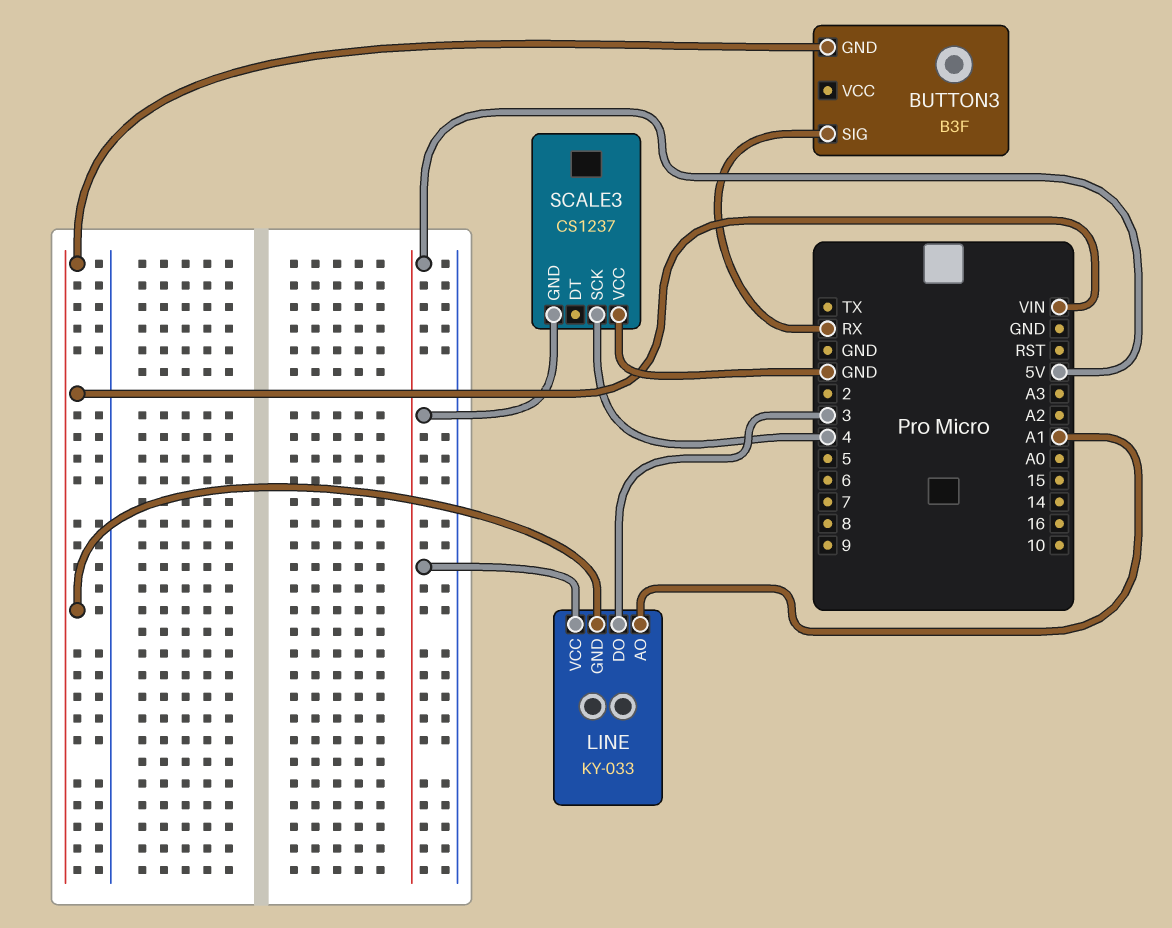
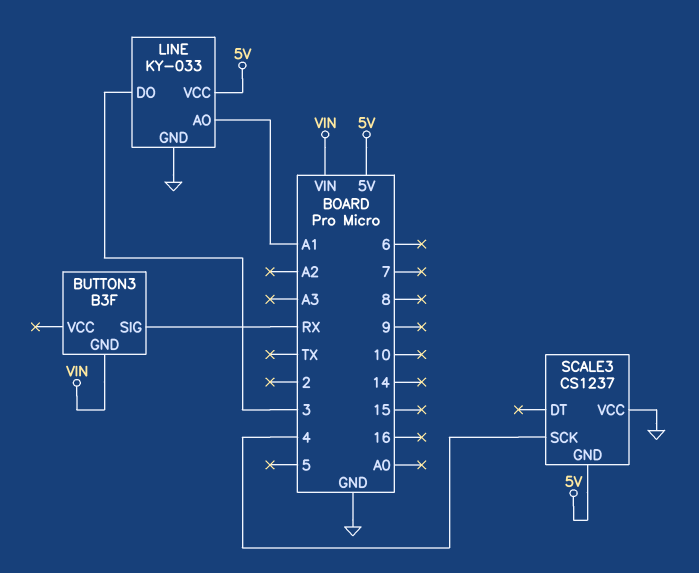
LINE pin GND: VIN -> GND

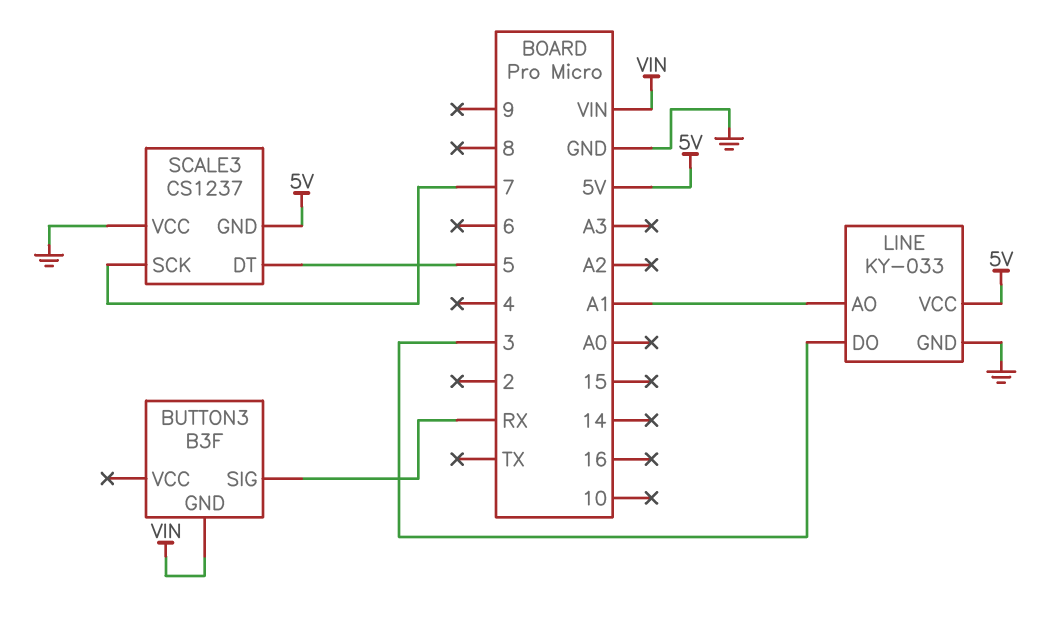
SCALE3 pin DT: none -> 5
SCALE3 pin SCK: 4 -> 7

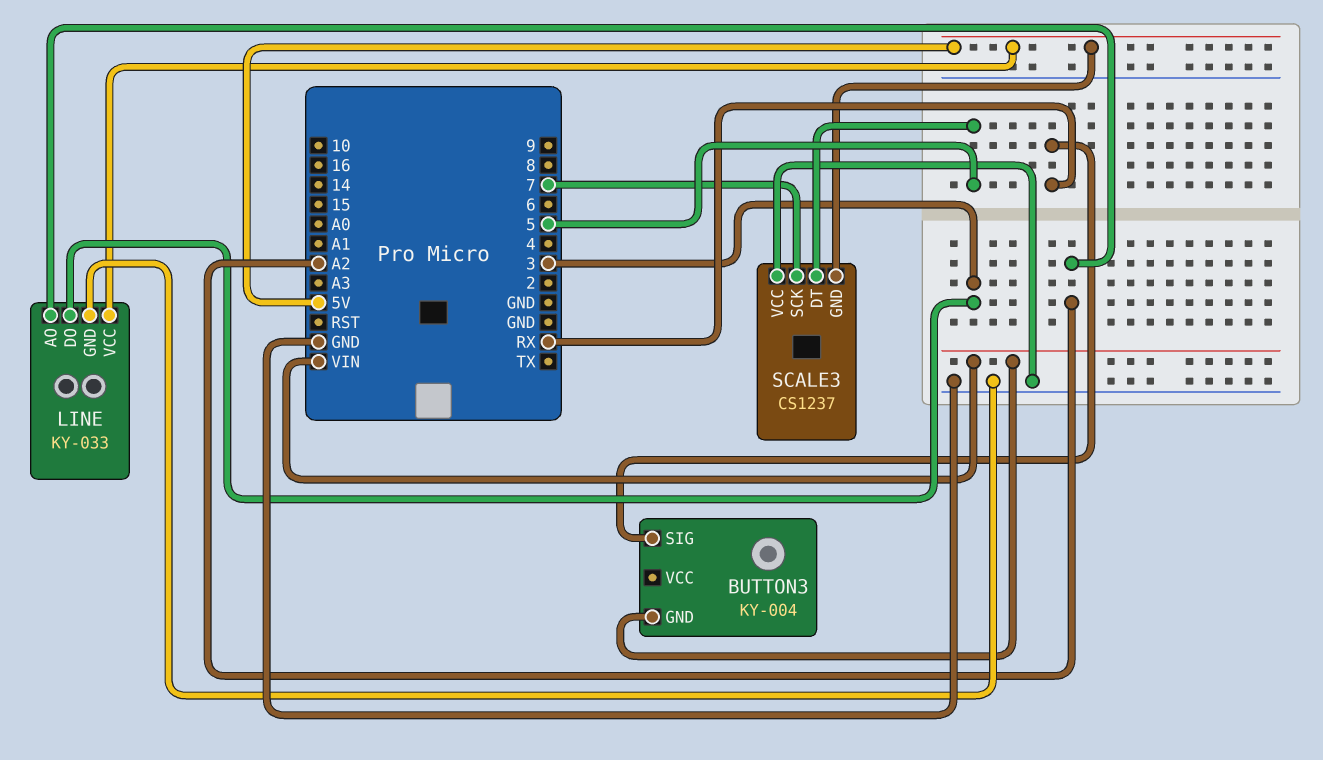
BUTTON3: B3F -> KY-004
LINE pin AO: A1 -> A2

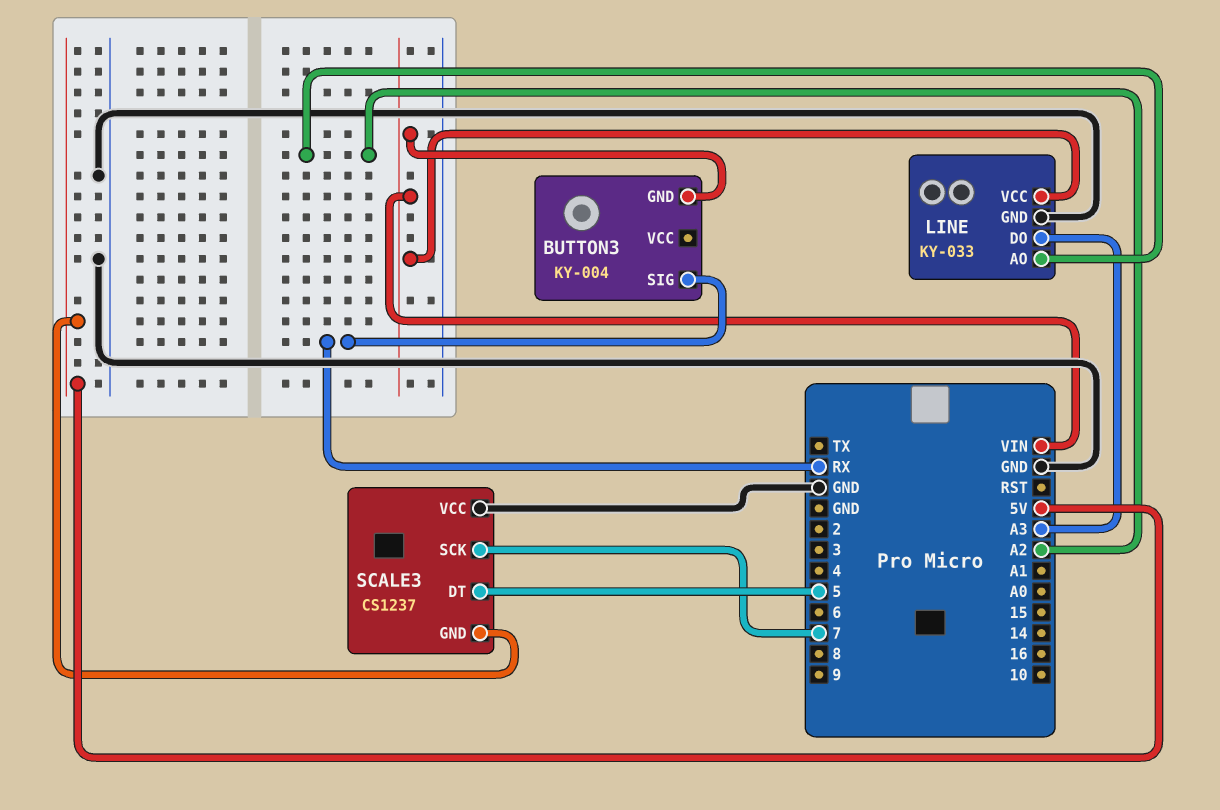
LINE pin DO: 3 -> A3
LINE pin VCC: 5V -> VIN

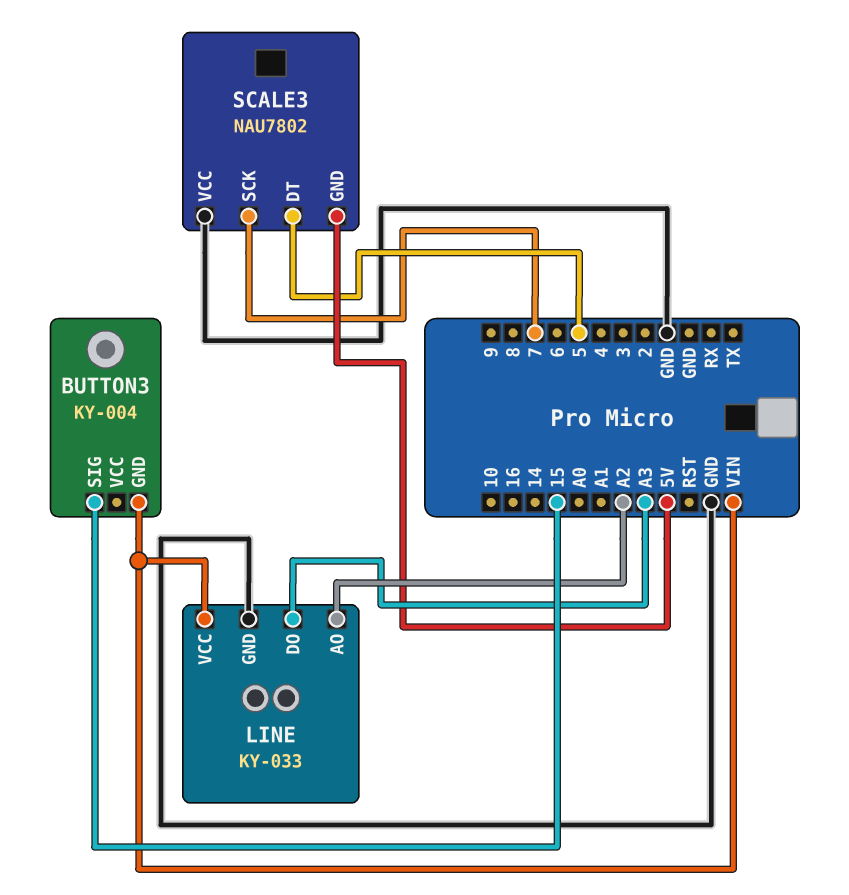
BUTTON3 pin SIG: RX -> 15
SCALE3: CS1237 -> NAU7802

